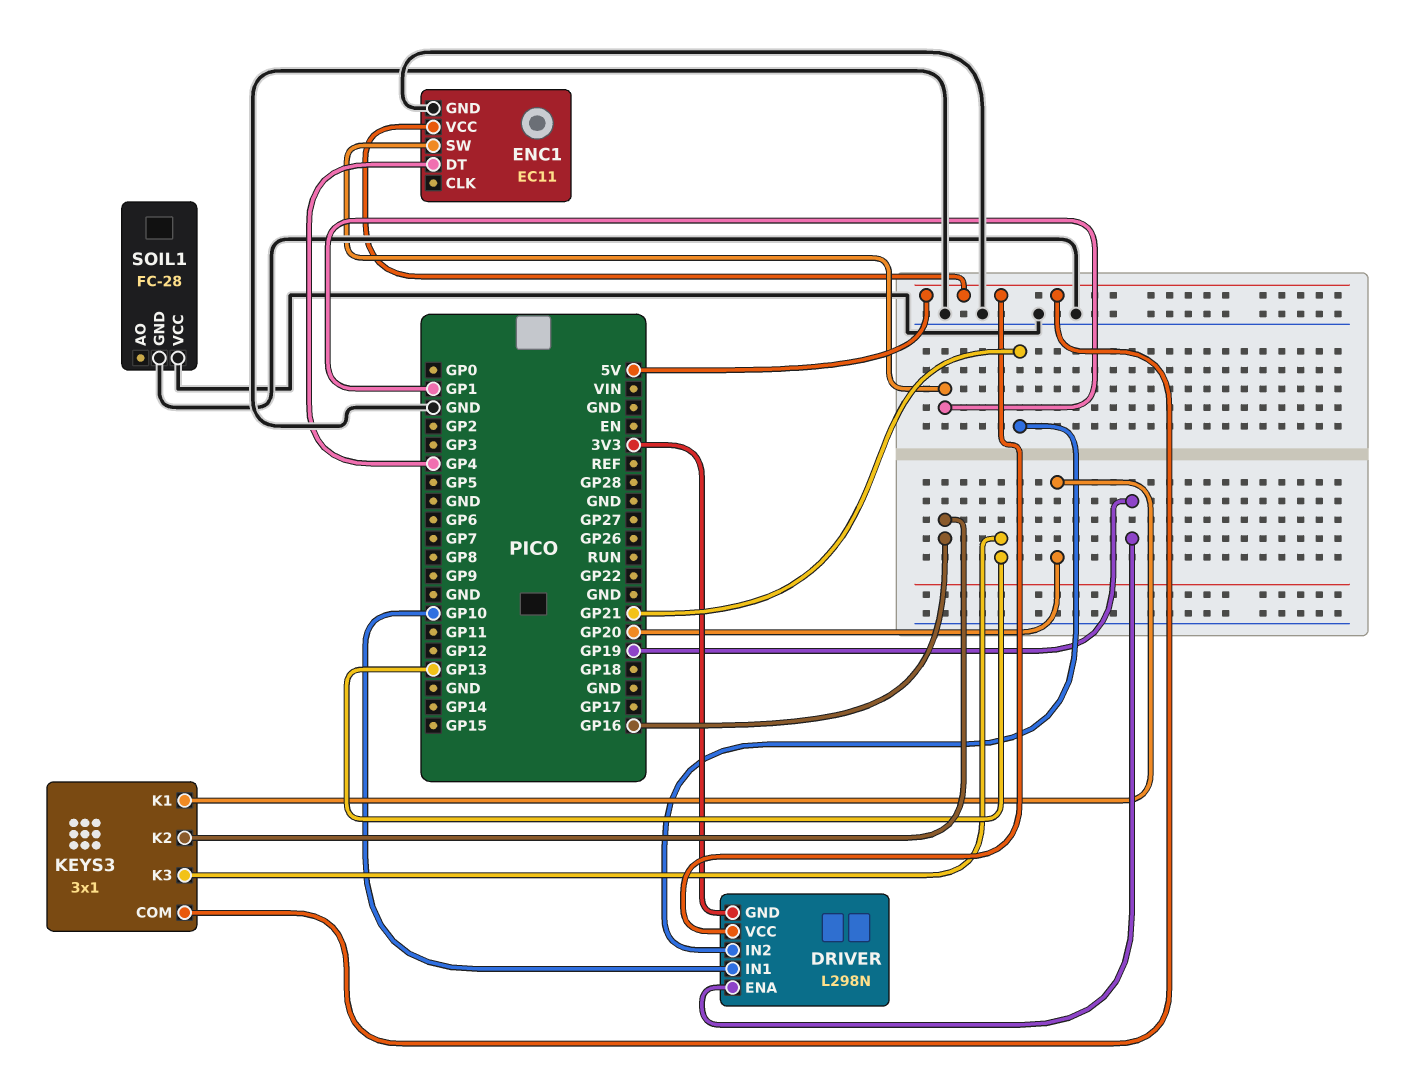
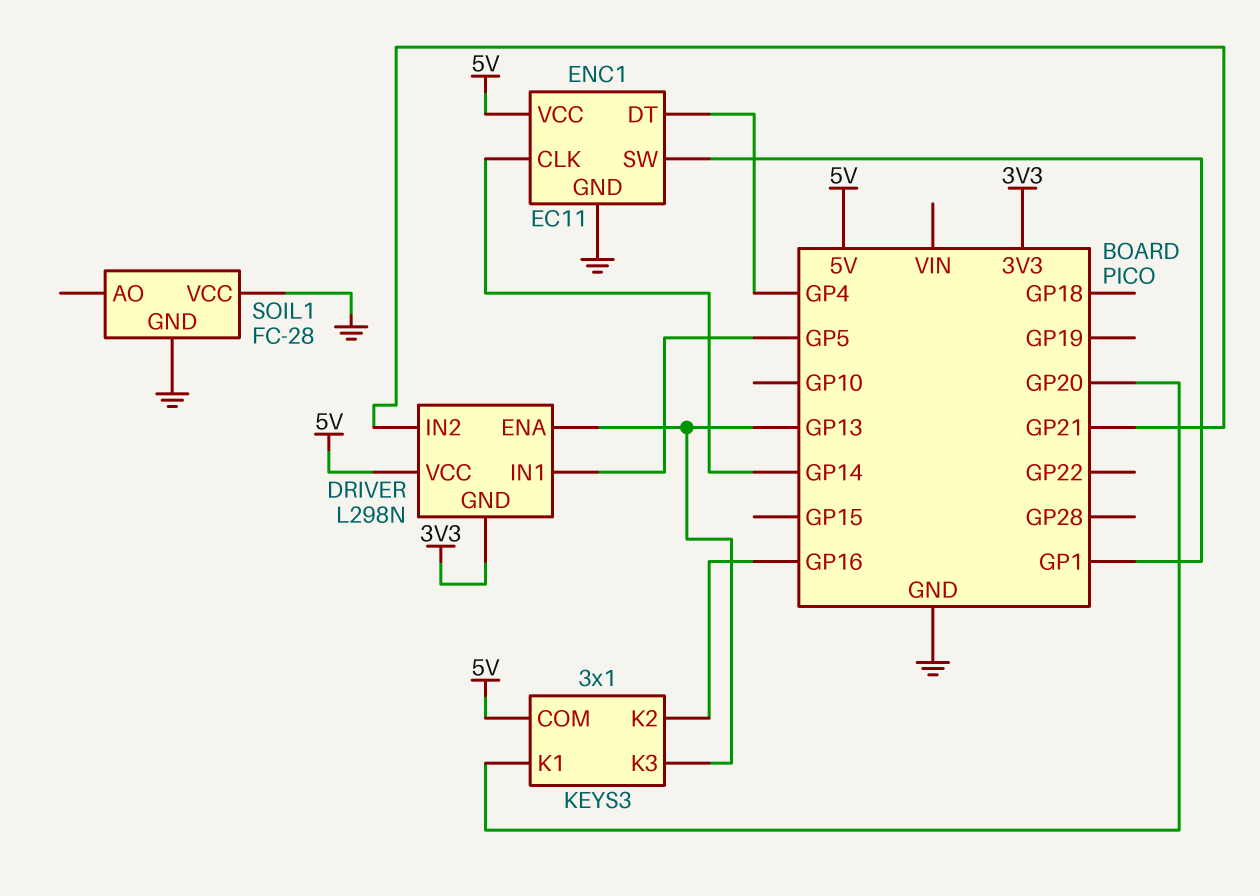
DRIVER pin ENA: GP19 -> GP13
DRIVER pin IN1: GP10 -> GP5
ENC1 pin CLK: none -> GP14

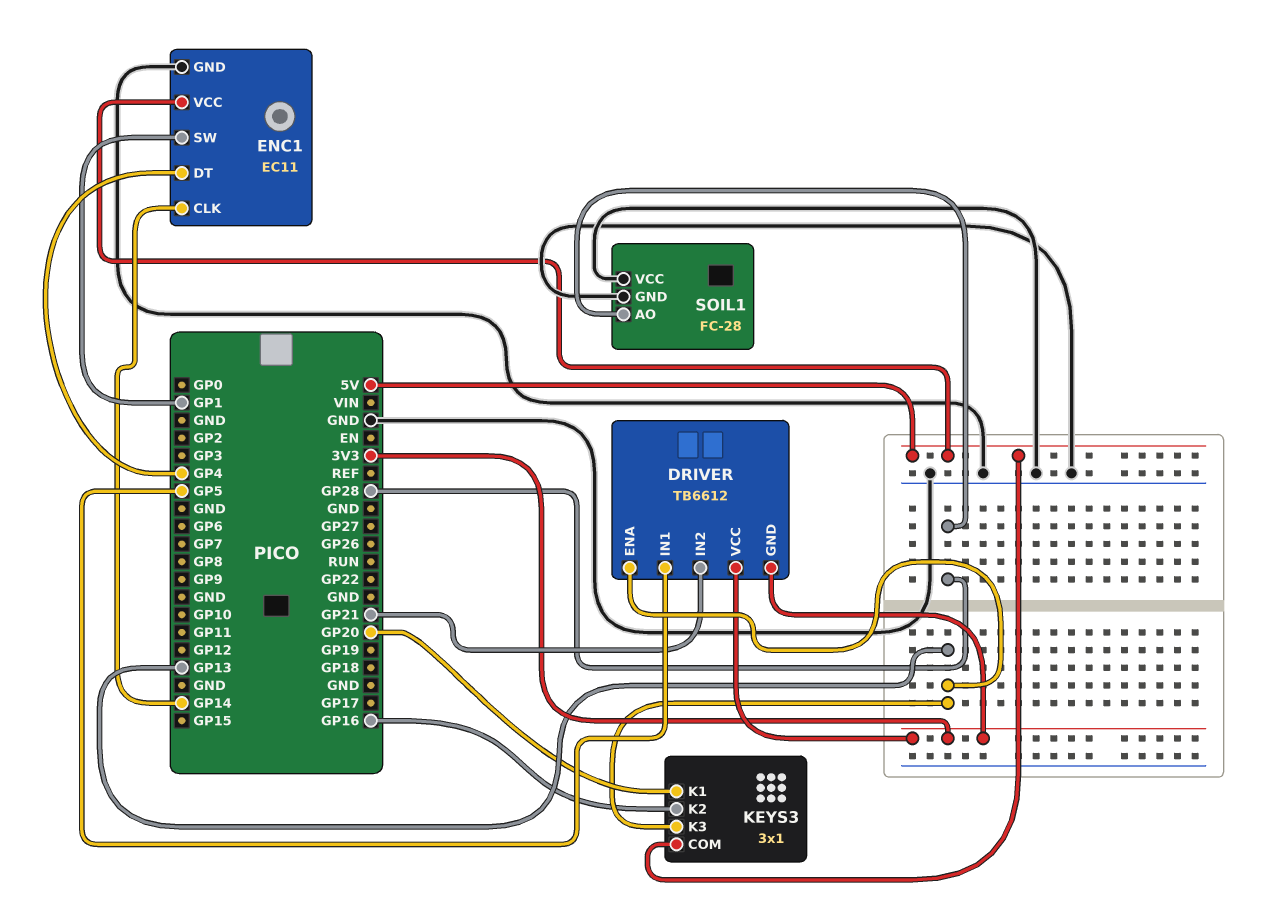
DRIVER: L298N -> TB6612
DRIVER pin VCC: 5V -> 3V3
SOIL1 pin AO: none -> GP28

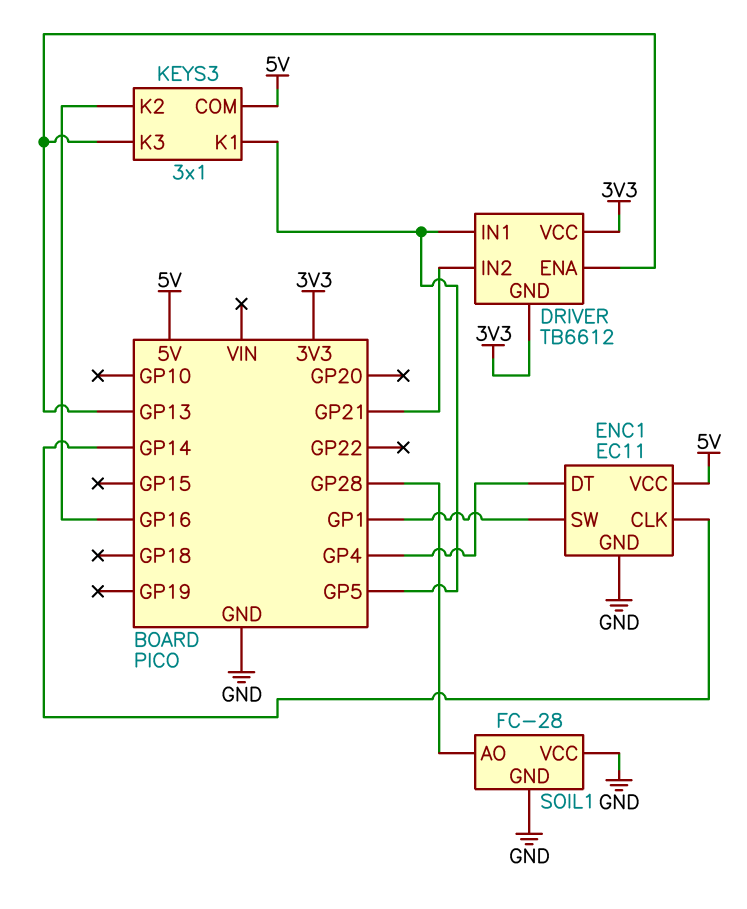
KEYS3 pin K1: GP20 -> GP5

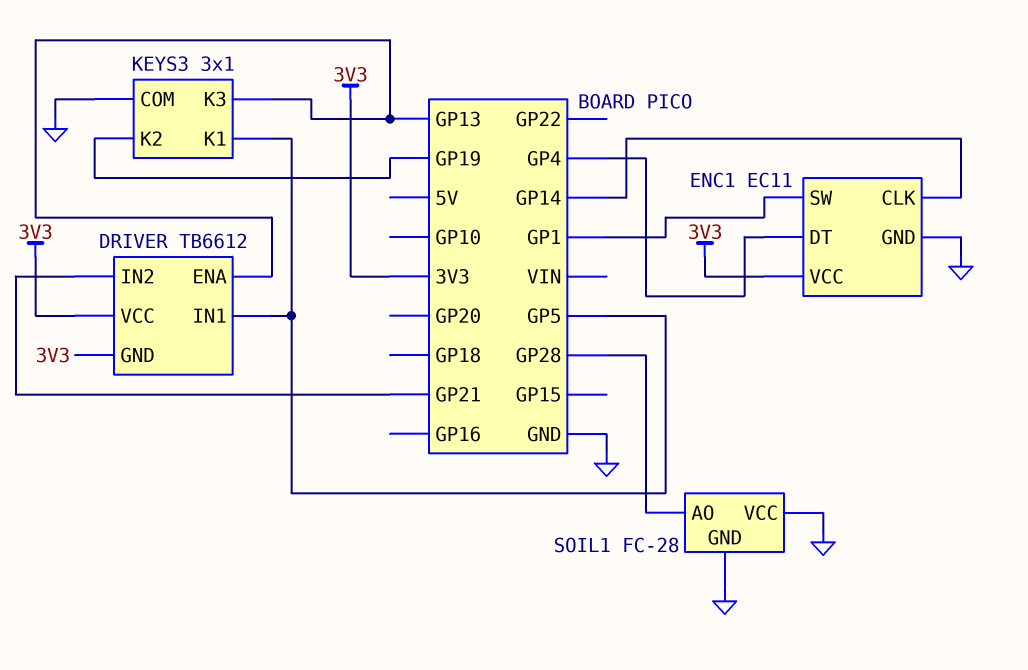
ENC1 pin VCC: 5V -> 3V3
KEYS3 pin COM: 5V -> GND
KEYS3 pin K2: GP16 -> GP19

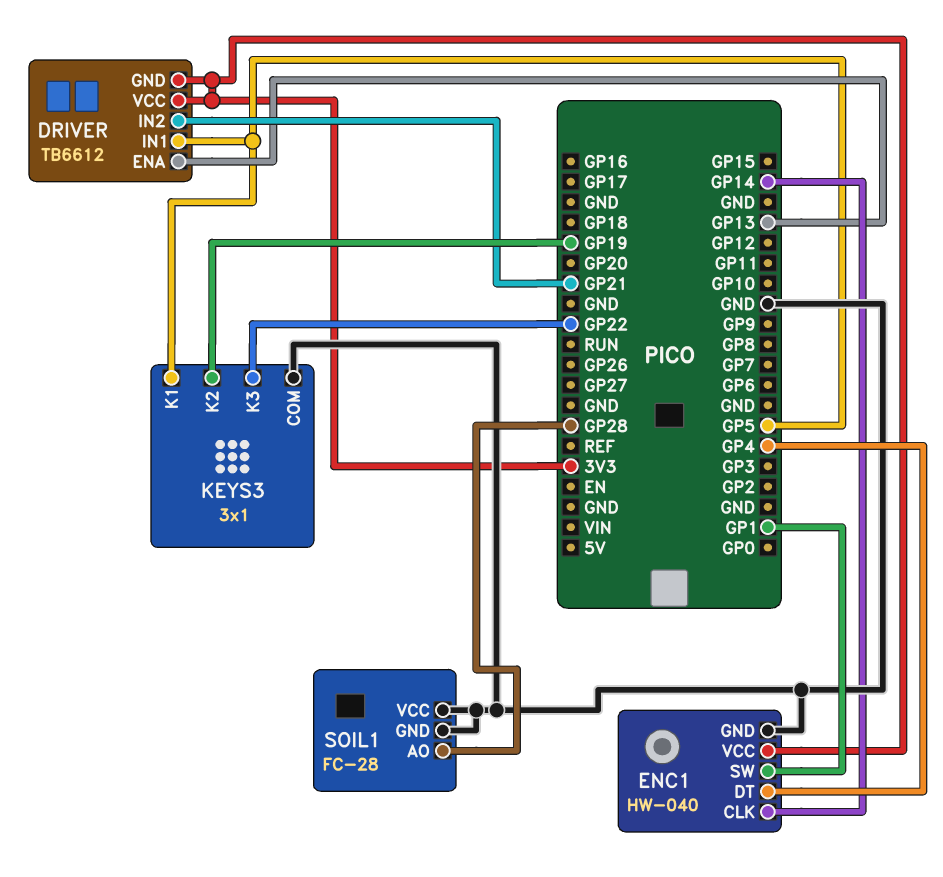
ENC1: EC11 -> HW-040
KEYS3 pin K3: GP13 -> GP22

